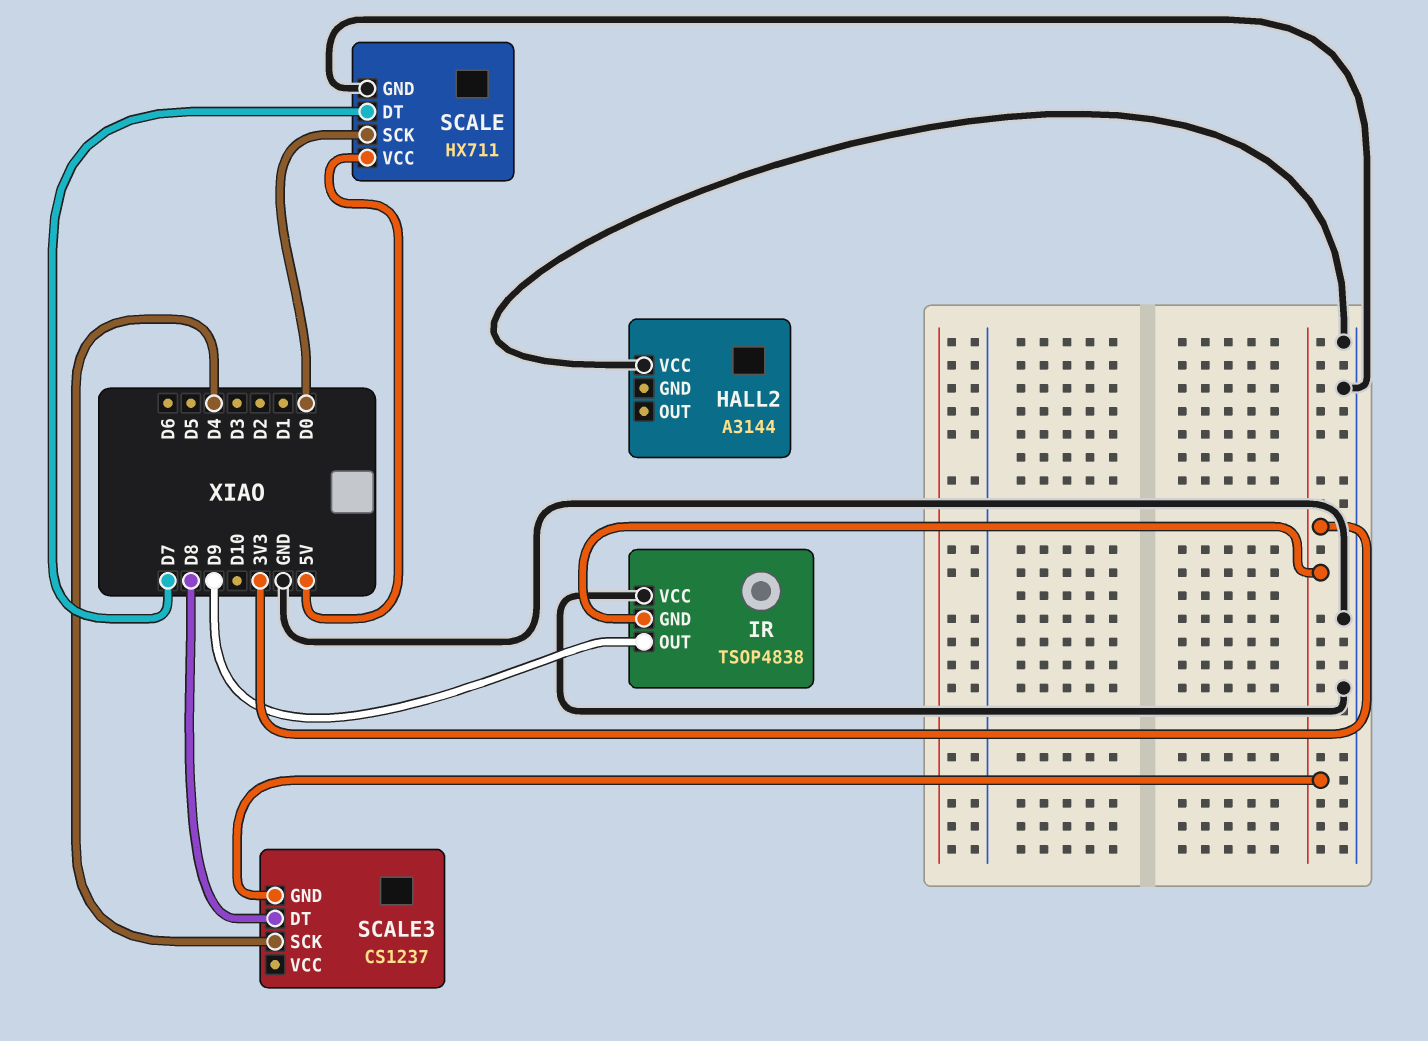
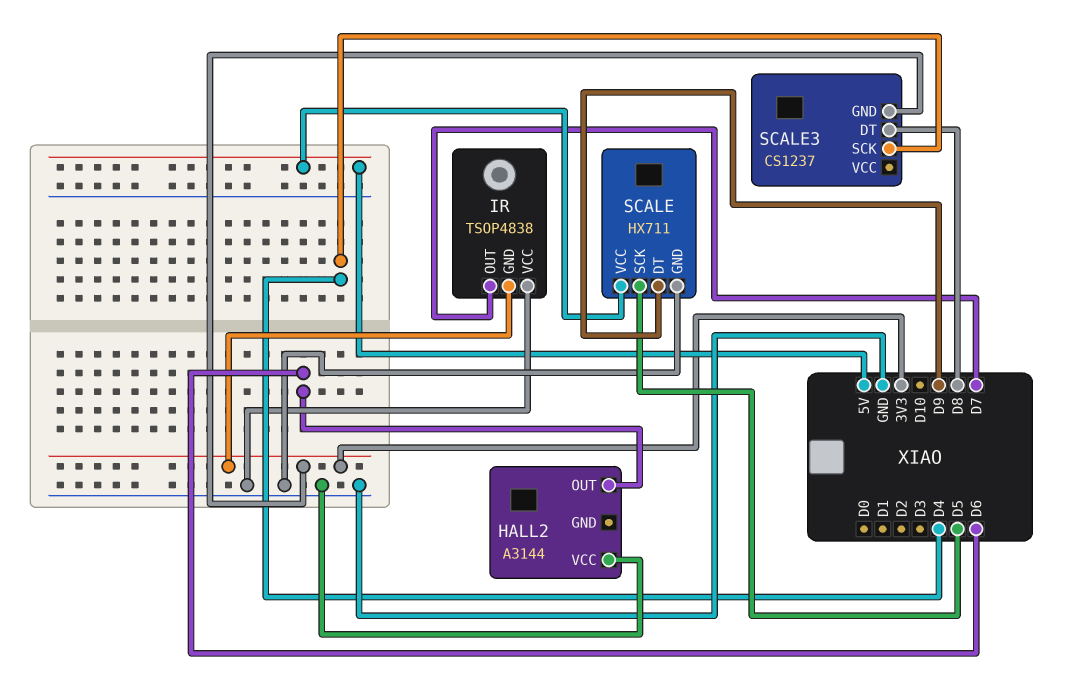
HALL2 pin OUT: none -> D6
IR pin OUT: D9 -> D7
SCALE pin DT: D7 -> D9
SCALE pin SCK: D0 -> D5

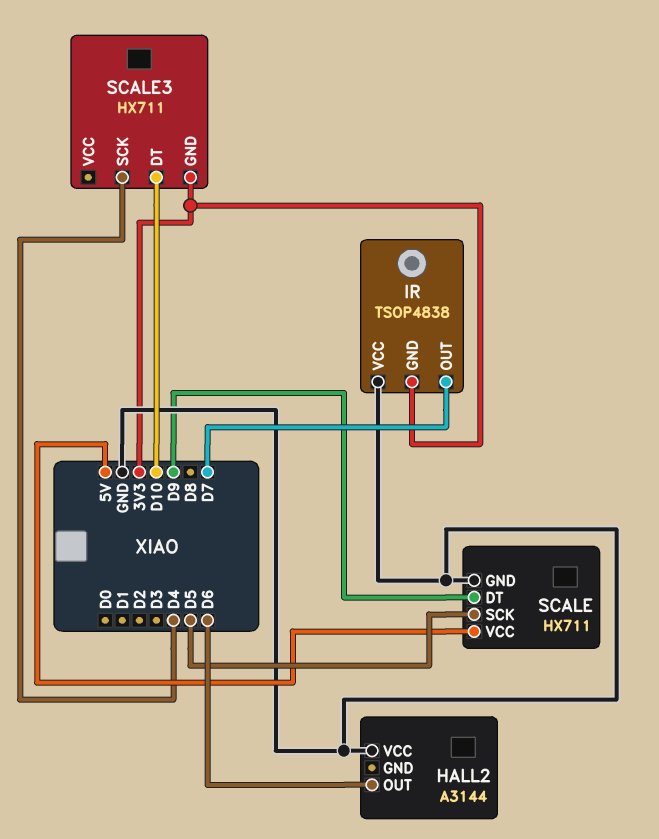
SCALE3: CS1237 -> HX711
SCALE3 pin DT: D8 -> D10

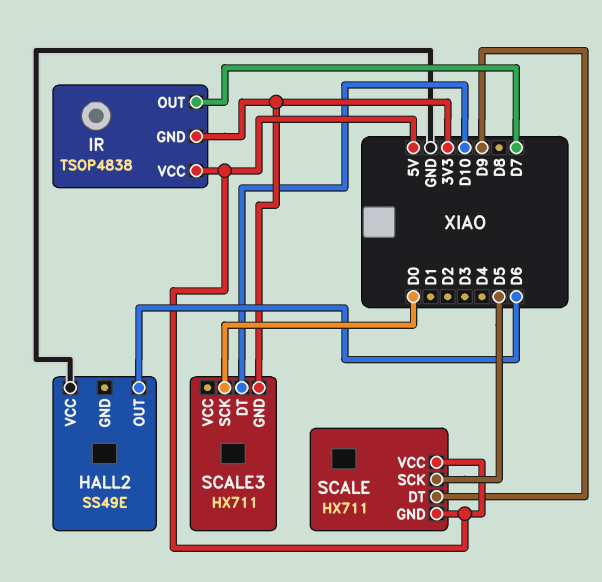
HALL2: A3144 -> SS49E
IR pin VCC: GND -> 5V
SCALE pin GND: GND -> 5V
SCALE3 pin SCK: D4 -> D0

